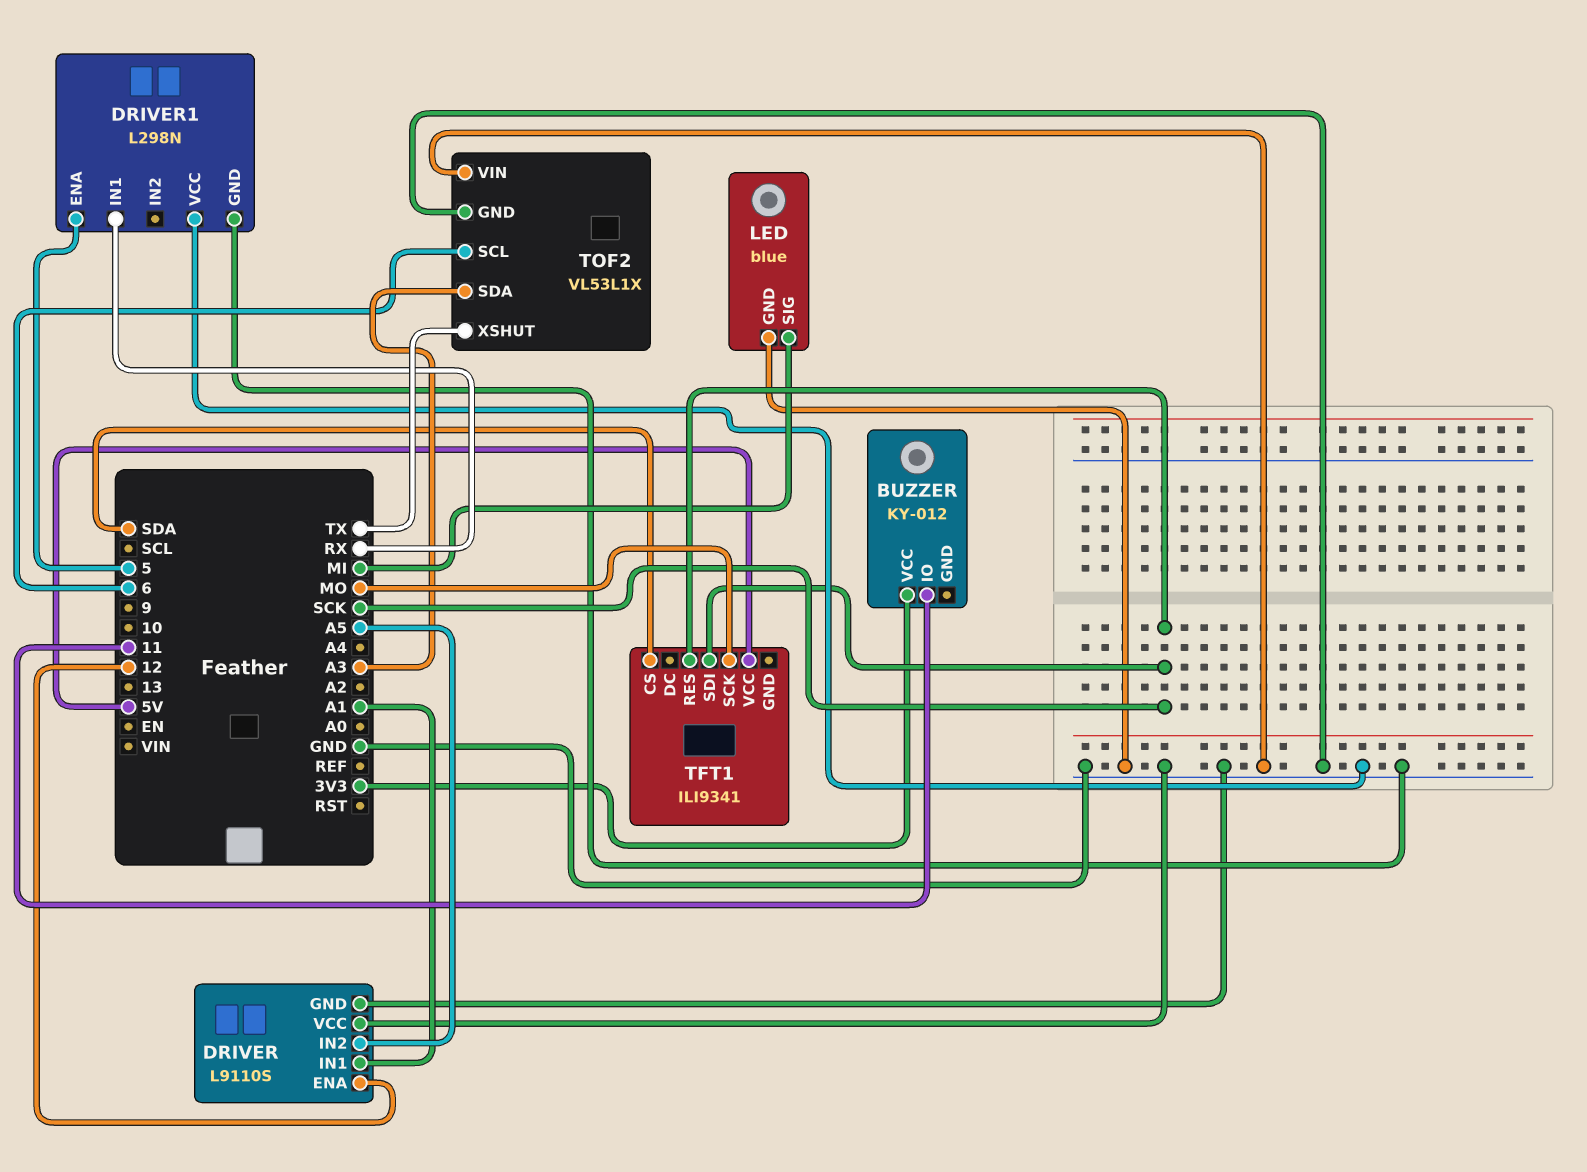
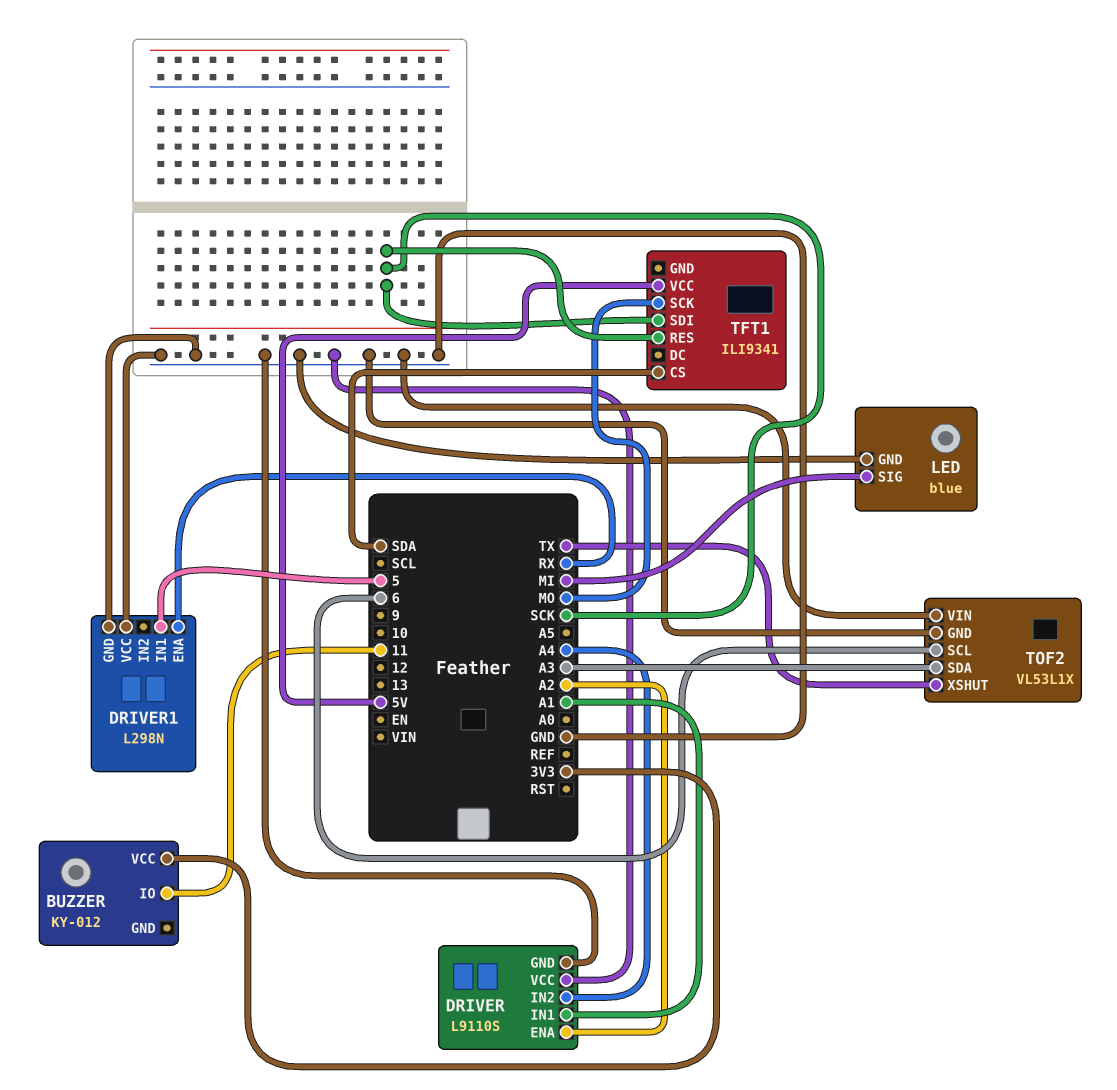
DRIVER pin ENA: 12 -> A2
DRIVER pin IN2: A5 -> A4
DRIVER1 pin ENA: 5 -> RX
DRIVER1 pin IN1: RX -> 5

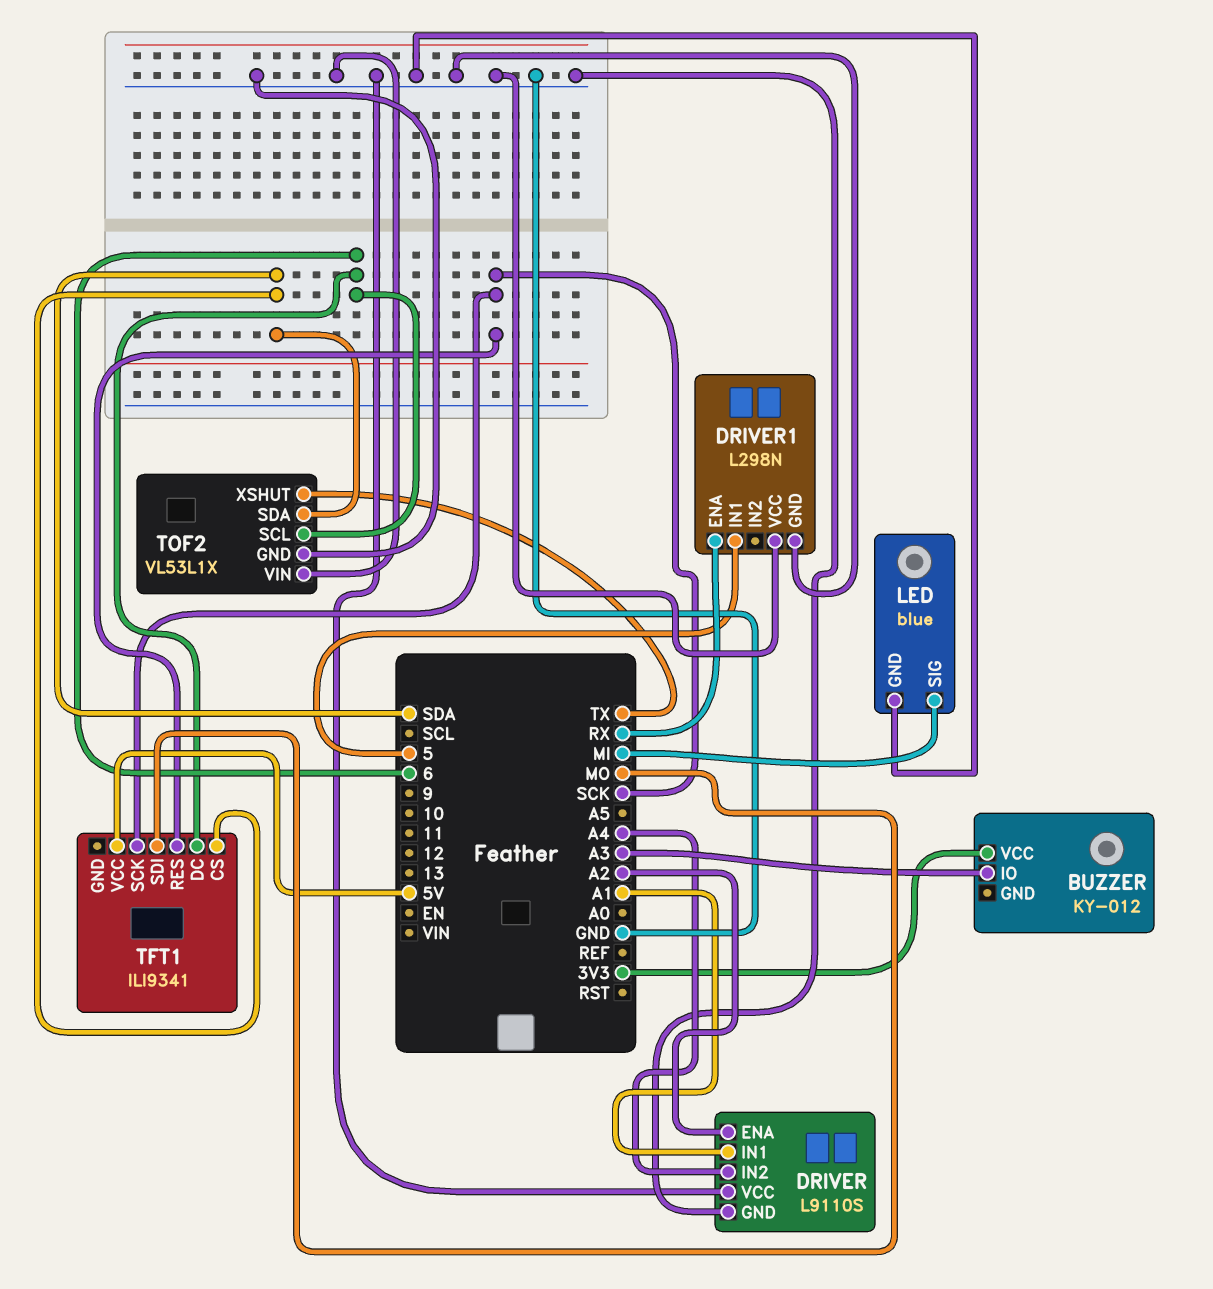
BUZZER pin IO: 11 -> A3
TFT1 pin DC: none -> 6
TFT1 pin SCK: MO -> SCK
TFT1 pin SDI: SCK -> MO
TOF2 pin SDA: A3 -> SDA

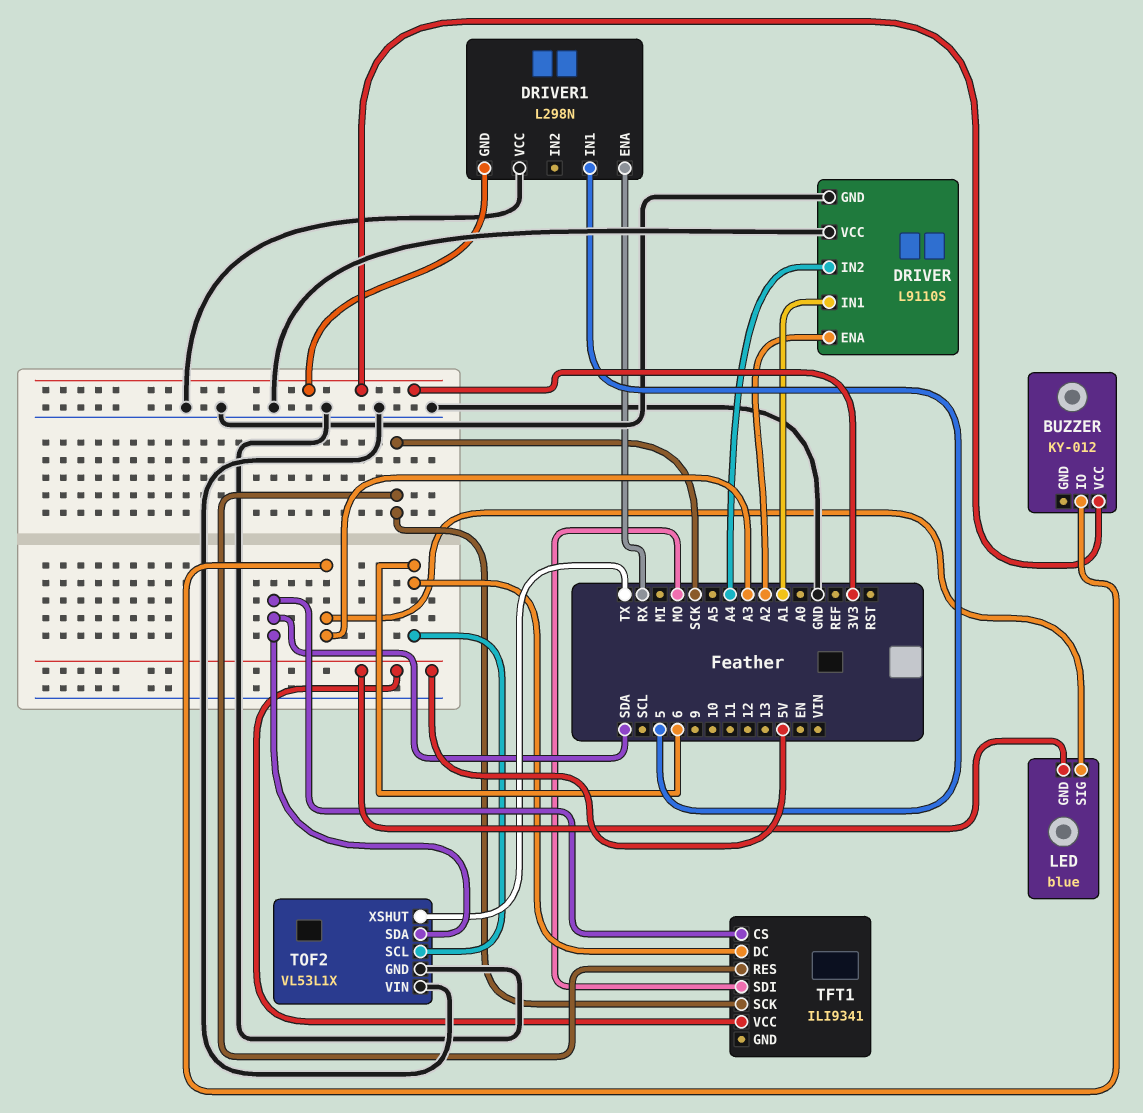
DRIVER1 pin GND: GND -> 3V3
LED pin GND: GND -> 5V
LED pin SIG: MI -> A3

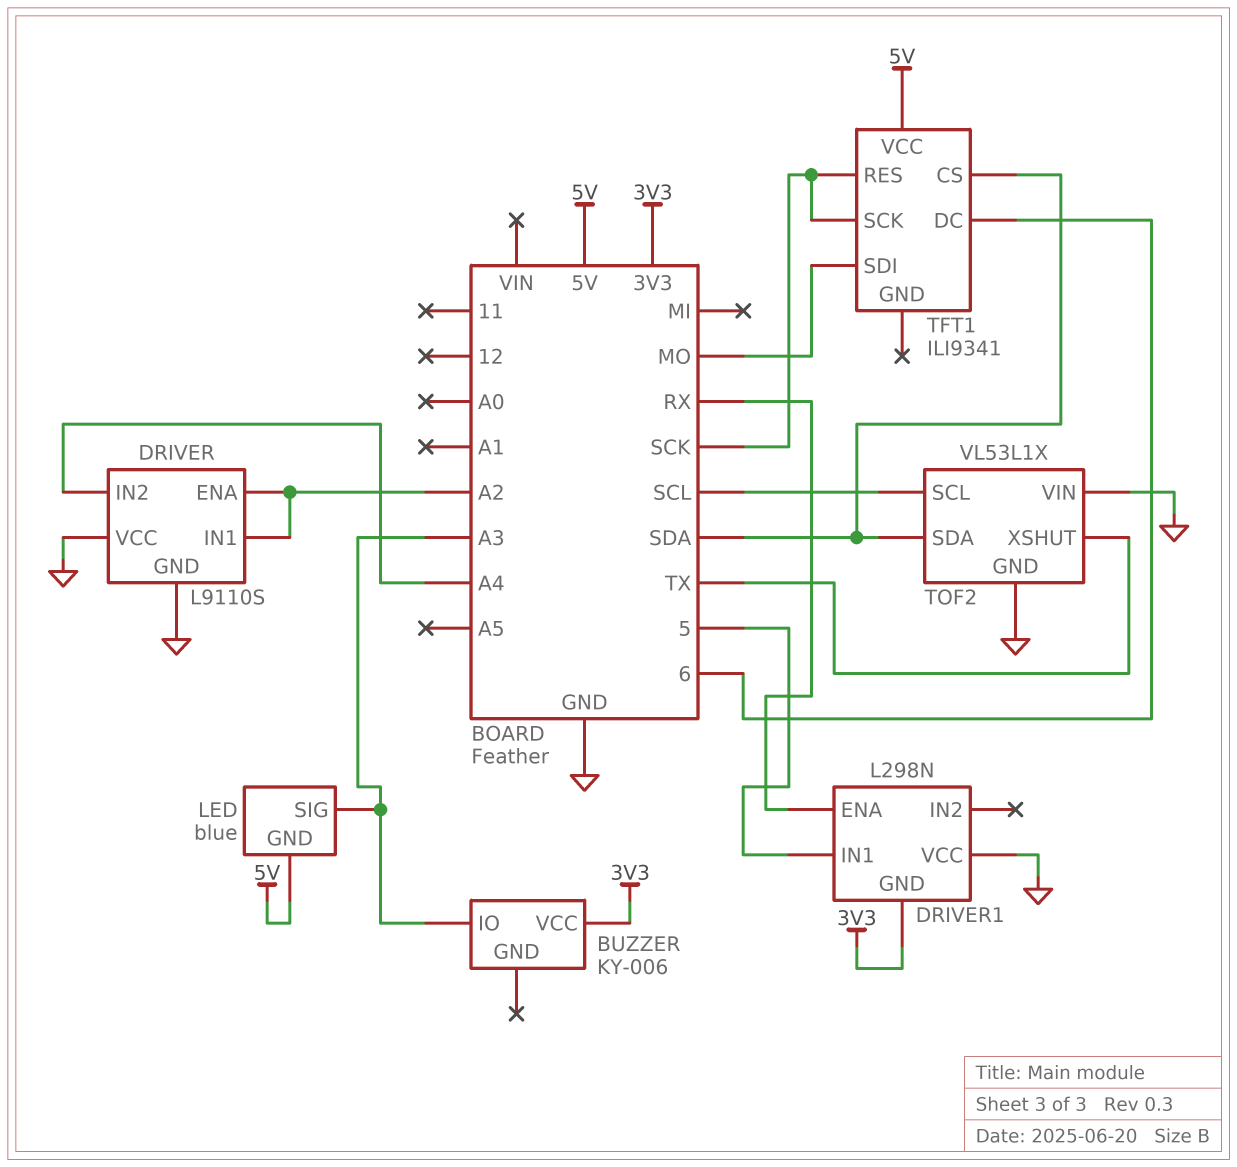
BUZZER: KY-012 -> KY-006
DRIVER pin IN1: A1 -> A2
TOF2 pin SCL: 6 -> SCL

